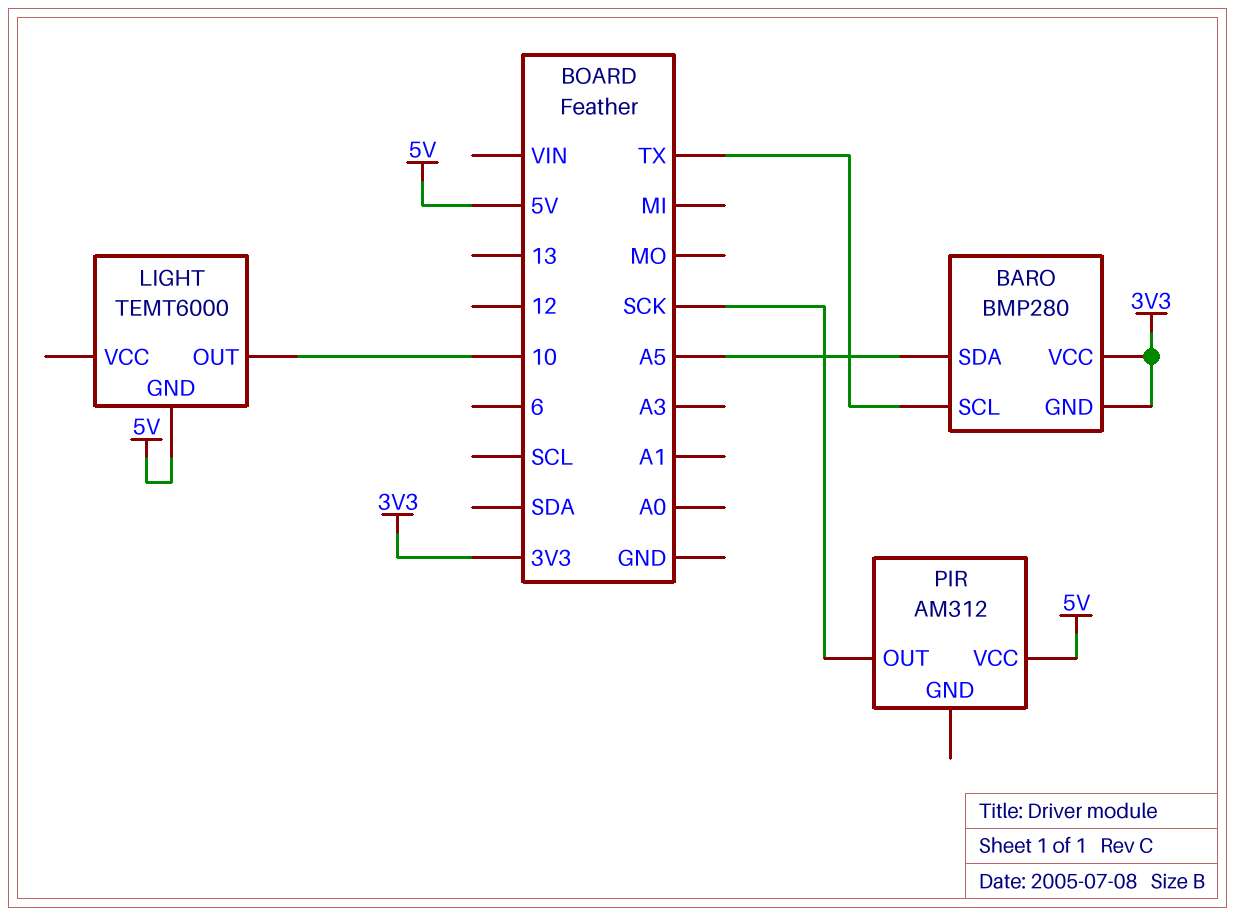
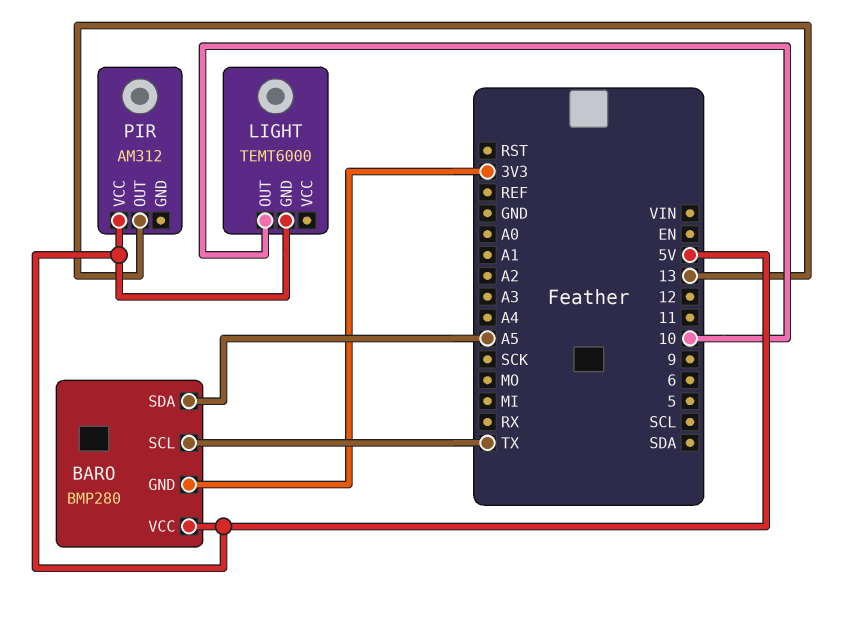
BARO pin VCC: 3V3 -> 5V
PIR pin OUT: SCK -> 13

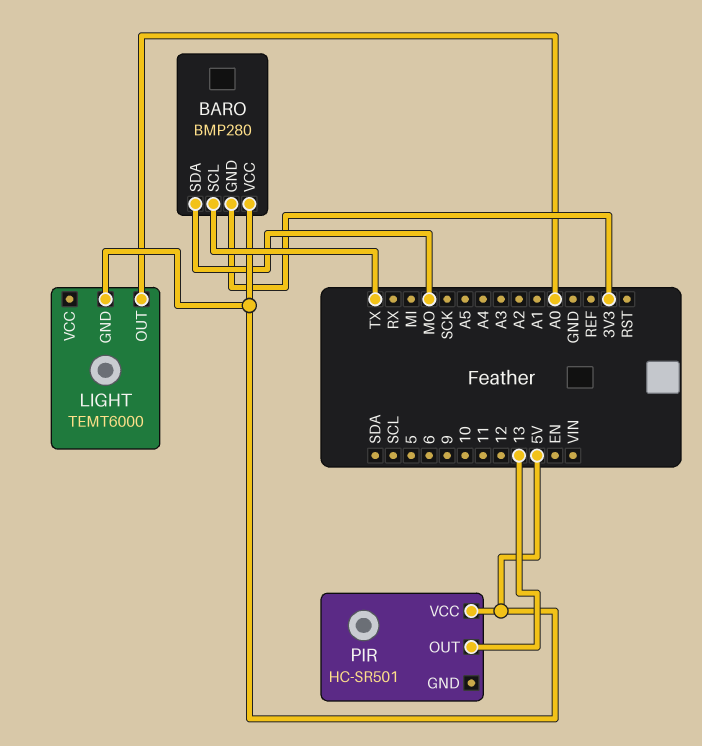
BARO pin SDA: A5 -> MO
LIGHT pin OUT: 10 -> A0
PIR: AM312 -> HC-SR501

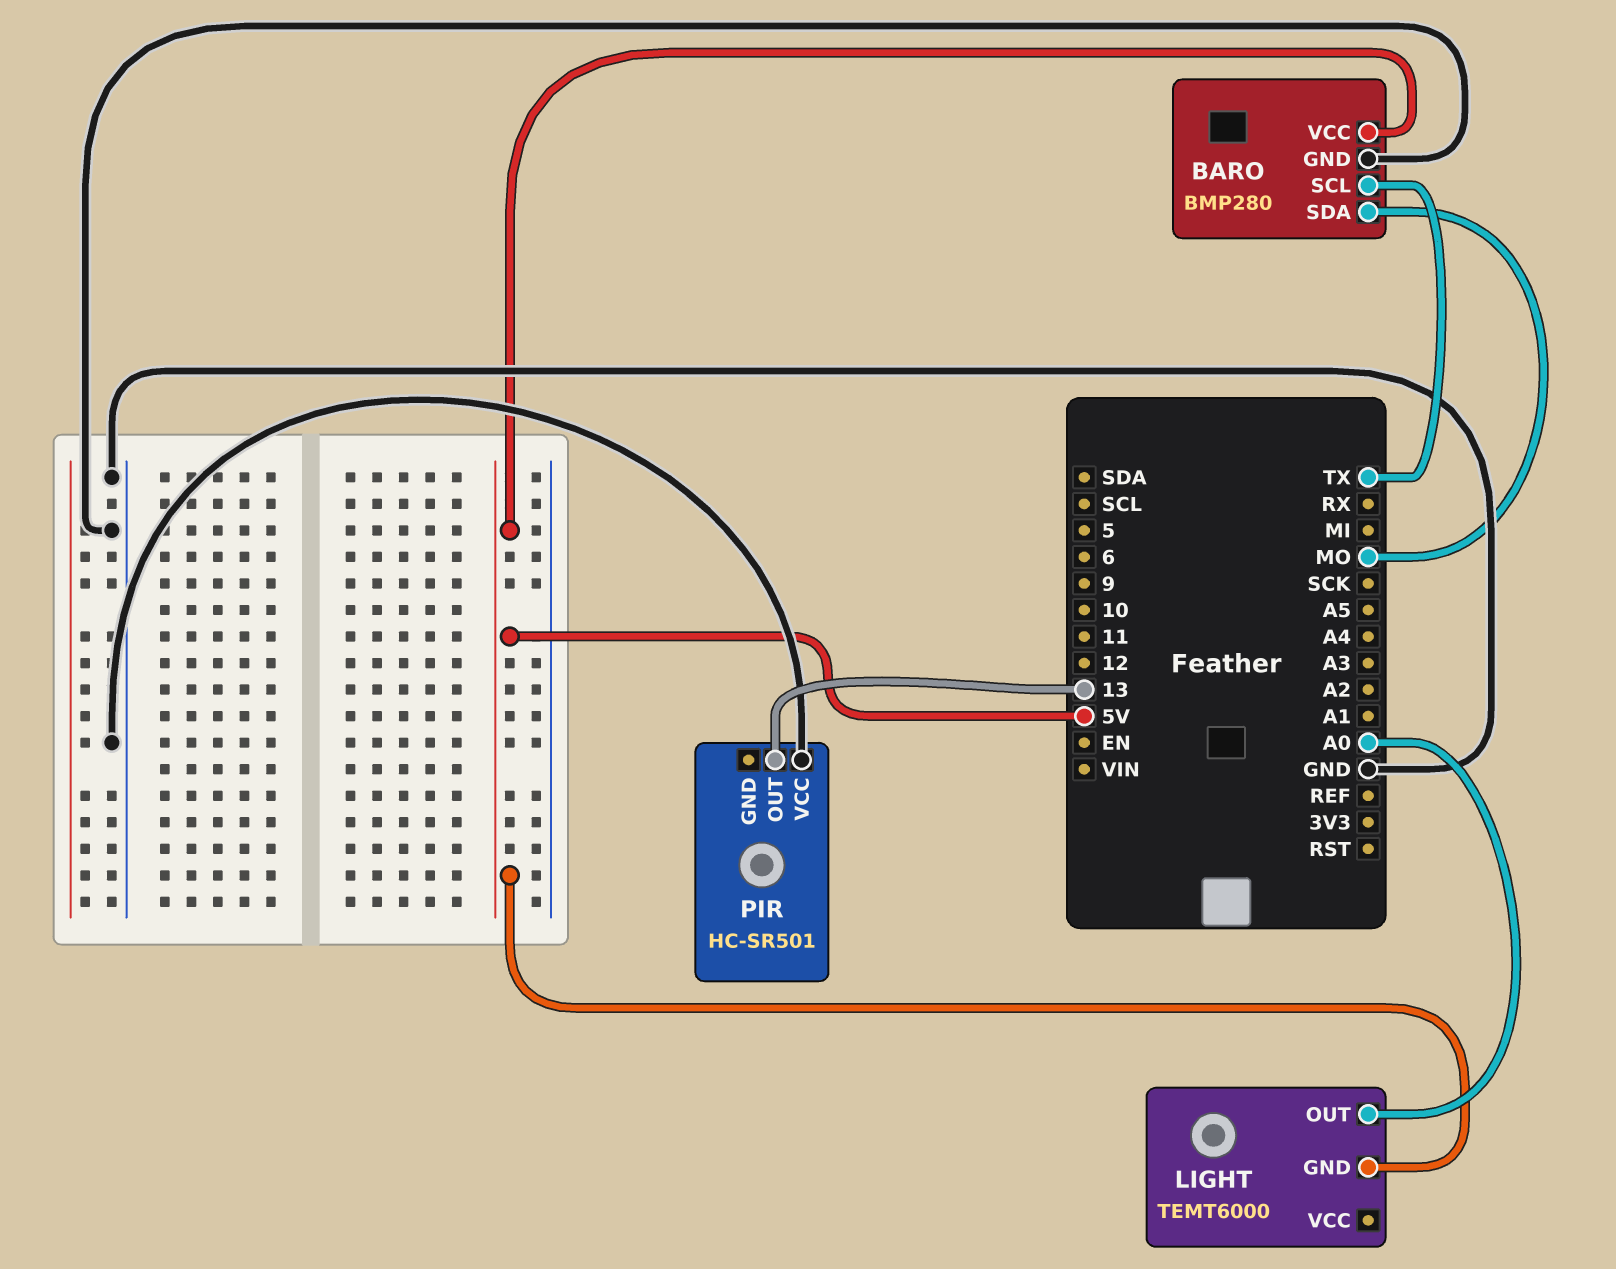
BARO pin GND: 3V3 -> GND
PIR pin VCC: 5V -> GND

